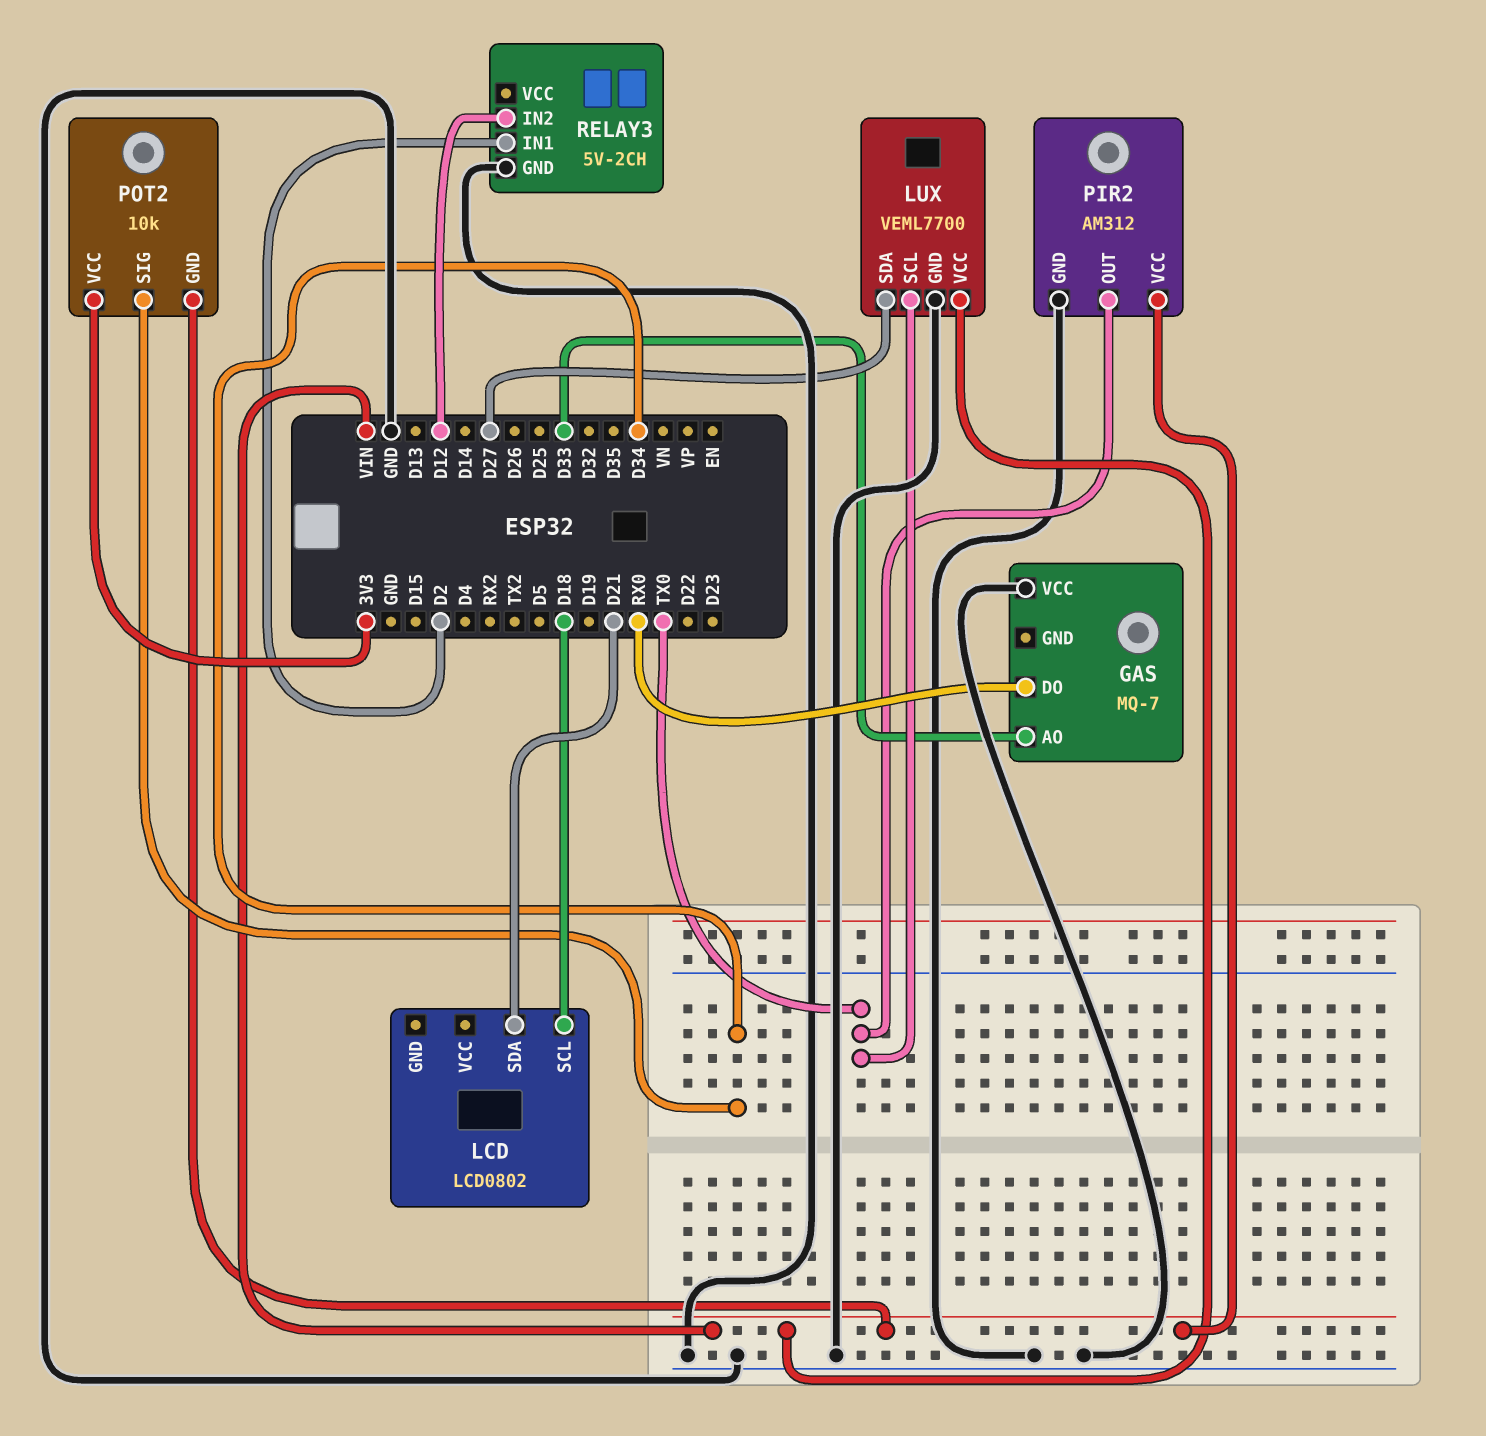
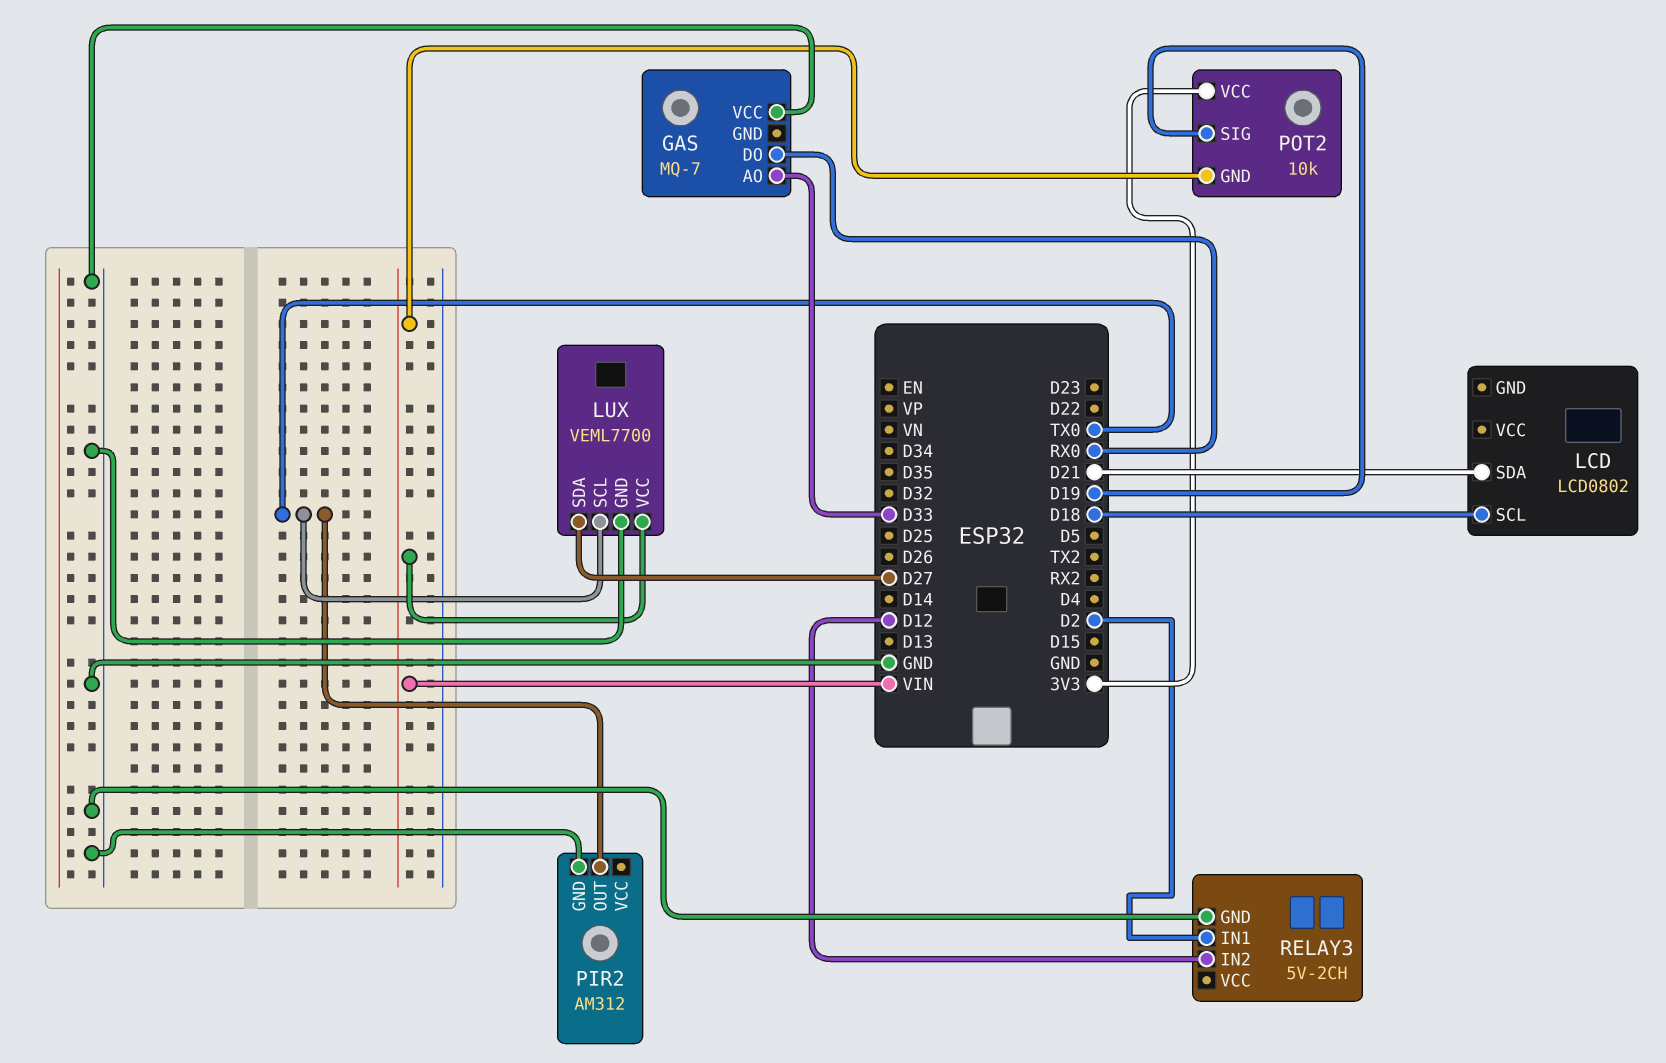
PIR2 pin VCC: VIN -> none
POT2 pin SIG: D34 -> D19

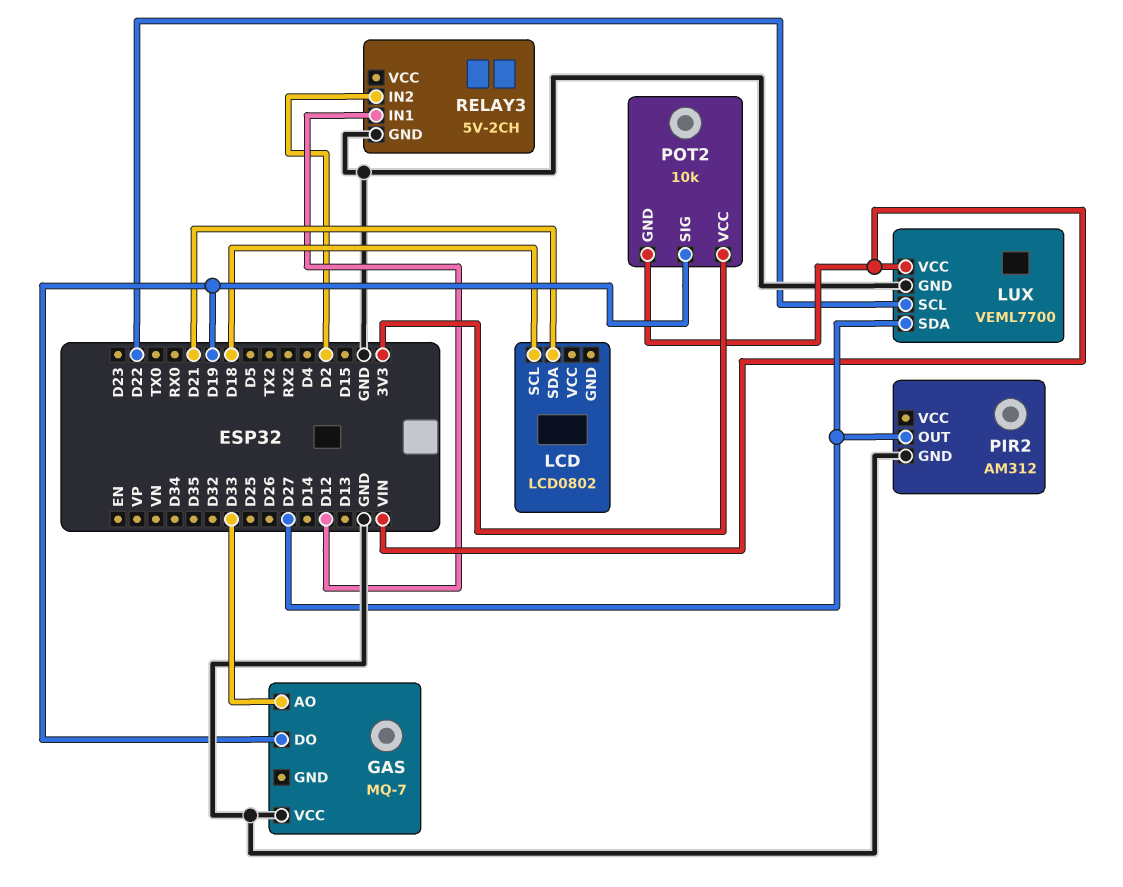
GAS pin DO: RX0 -> D19
LUX pin SCL: TX0 -> D22
PIR2 pin OUT: TX0 -> D27
RELAY3 pin IN1: D2 -> D12
RELAY3 pin IN2: D12 -> D2

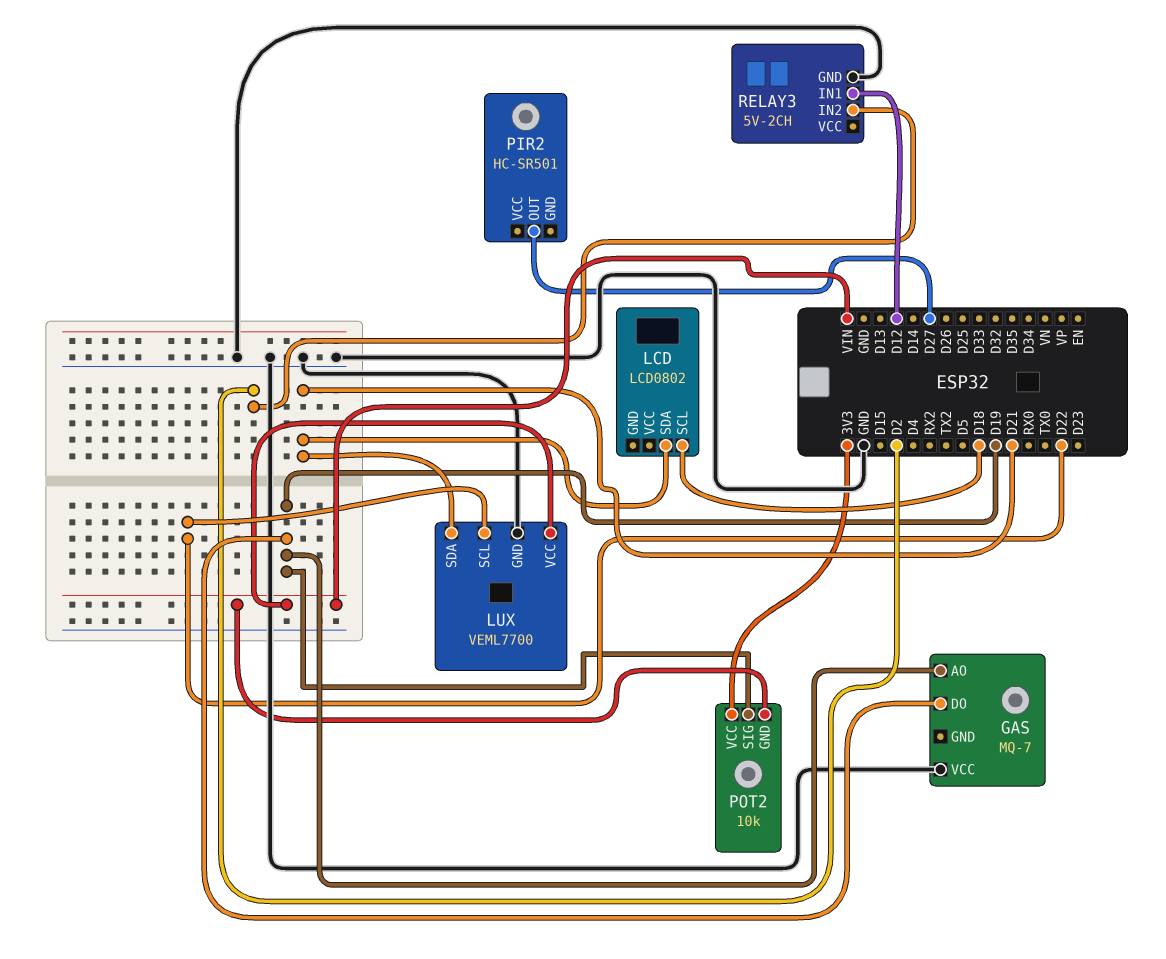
GAS pin AO: D33 -> D19
LUX pin SDA: D27 -> D21
PIR2: AM312 -> HC-SR501
PIR2 pin GND: GND -> none

